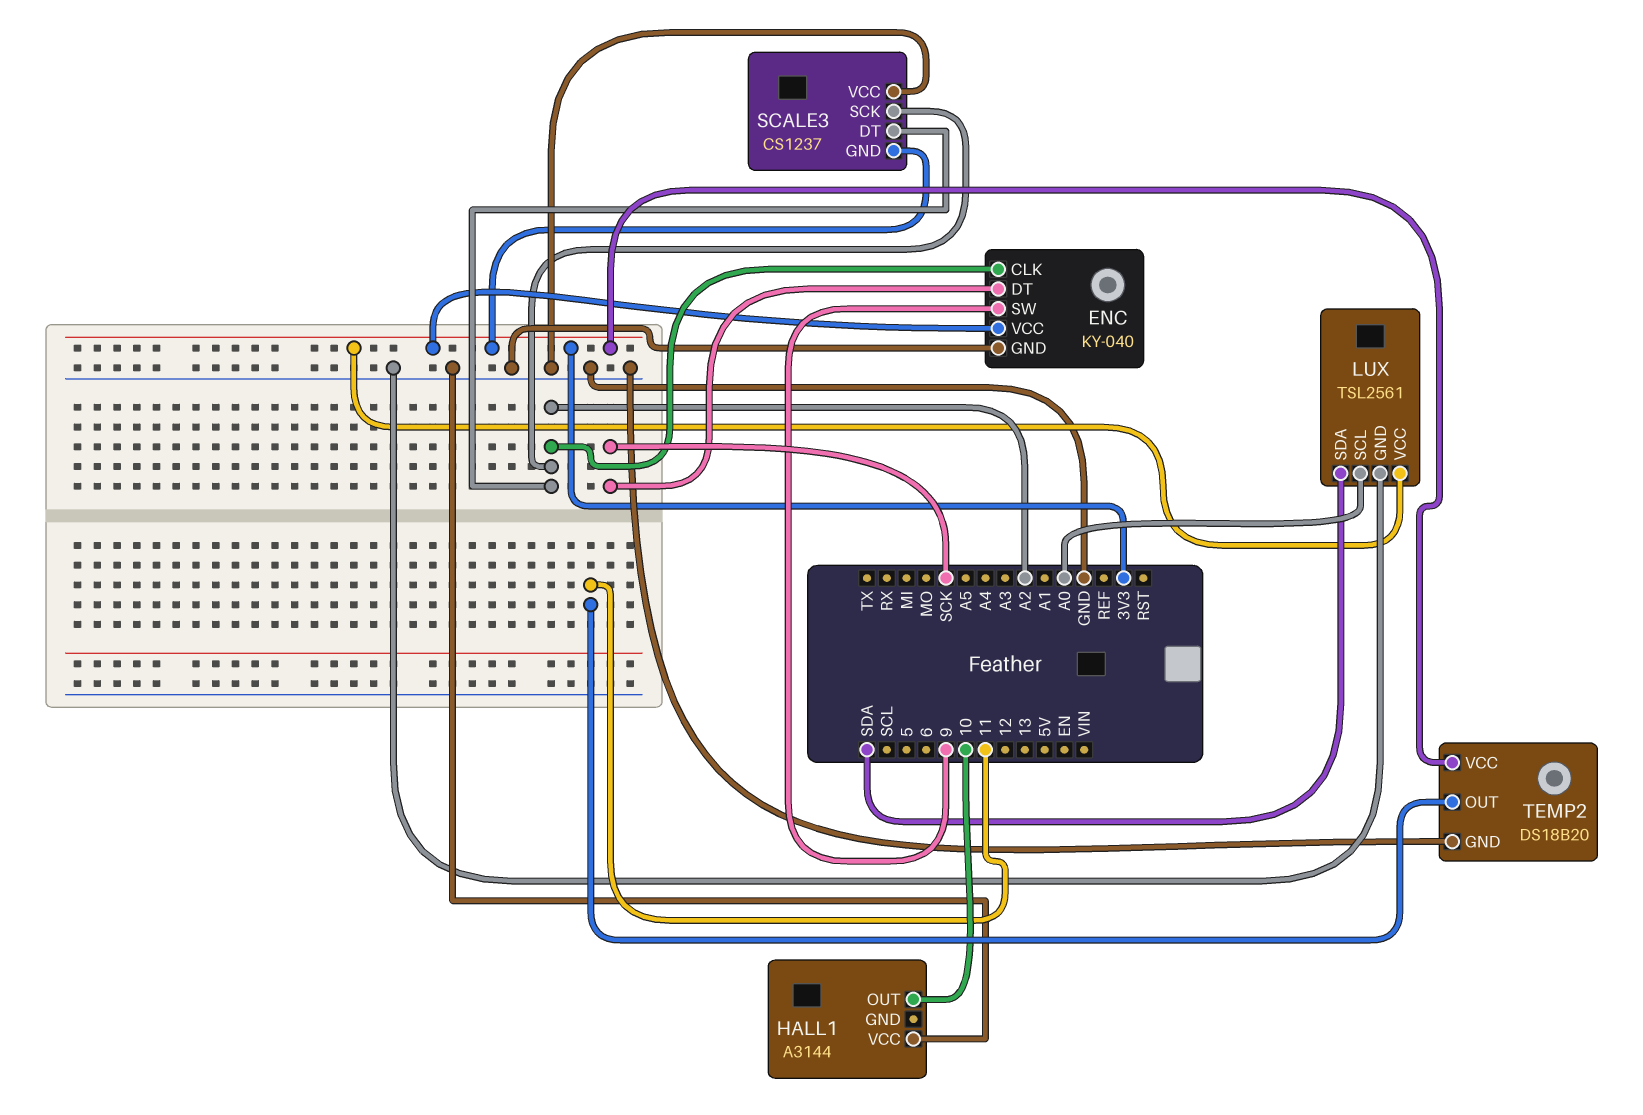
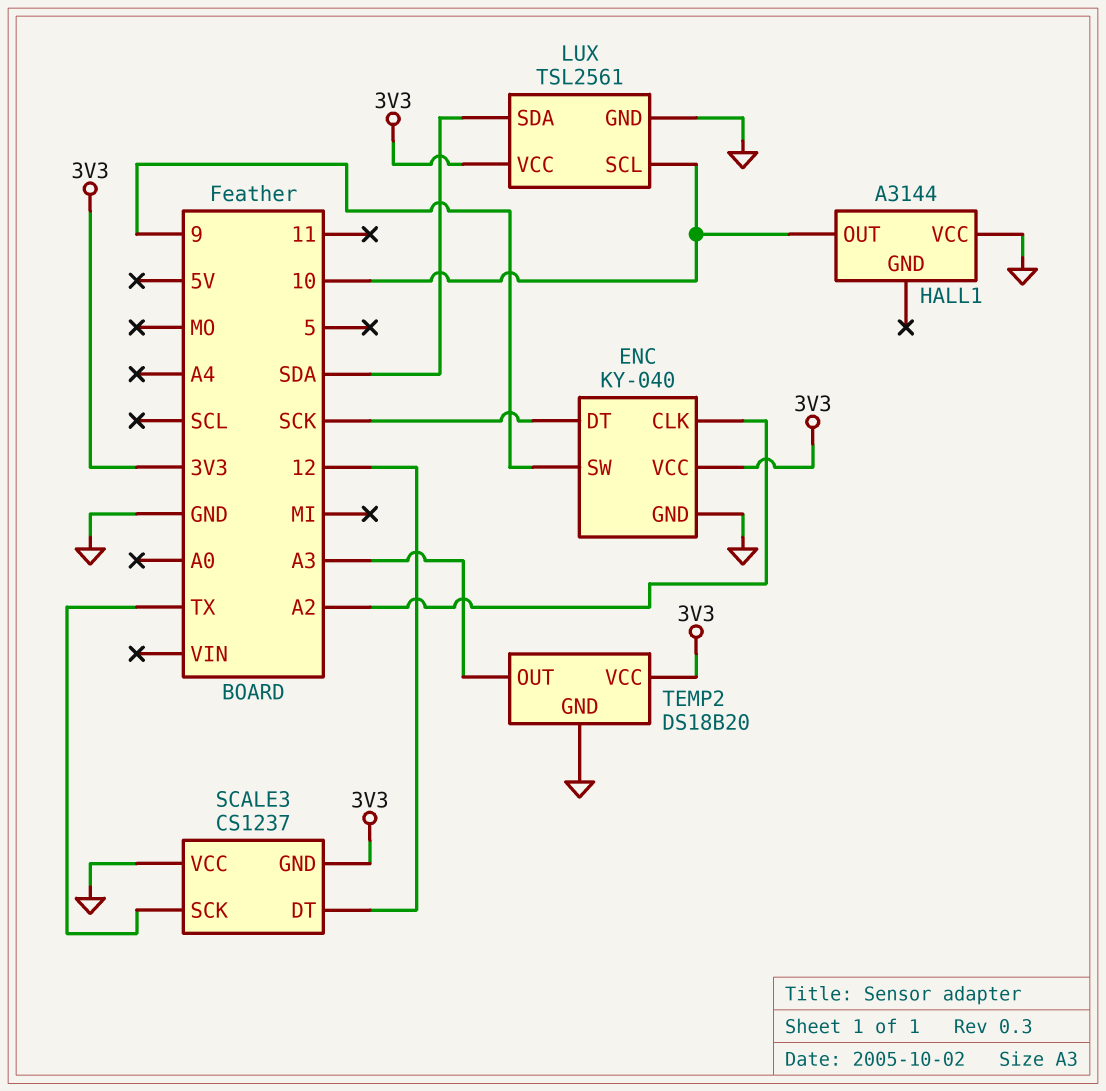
LUX pin SCL: A0 -> 10
SCALE3 pin DT: A2 -> 12
SCALE3 pin SCK: A2 -> TX
TEMP2 pin OUT: 11 -> A3

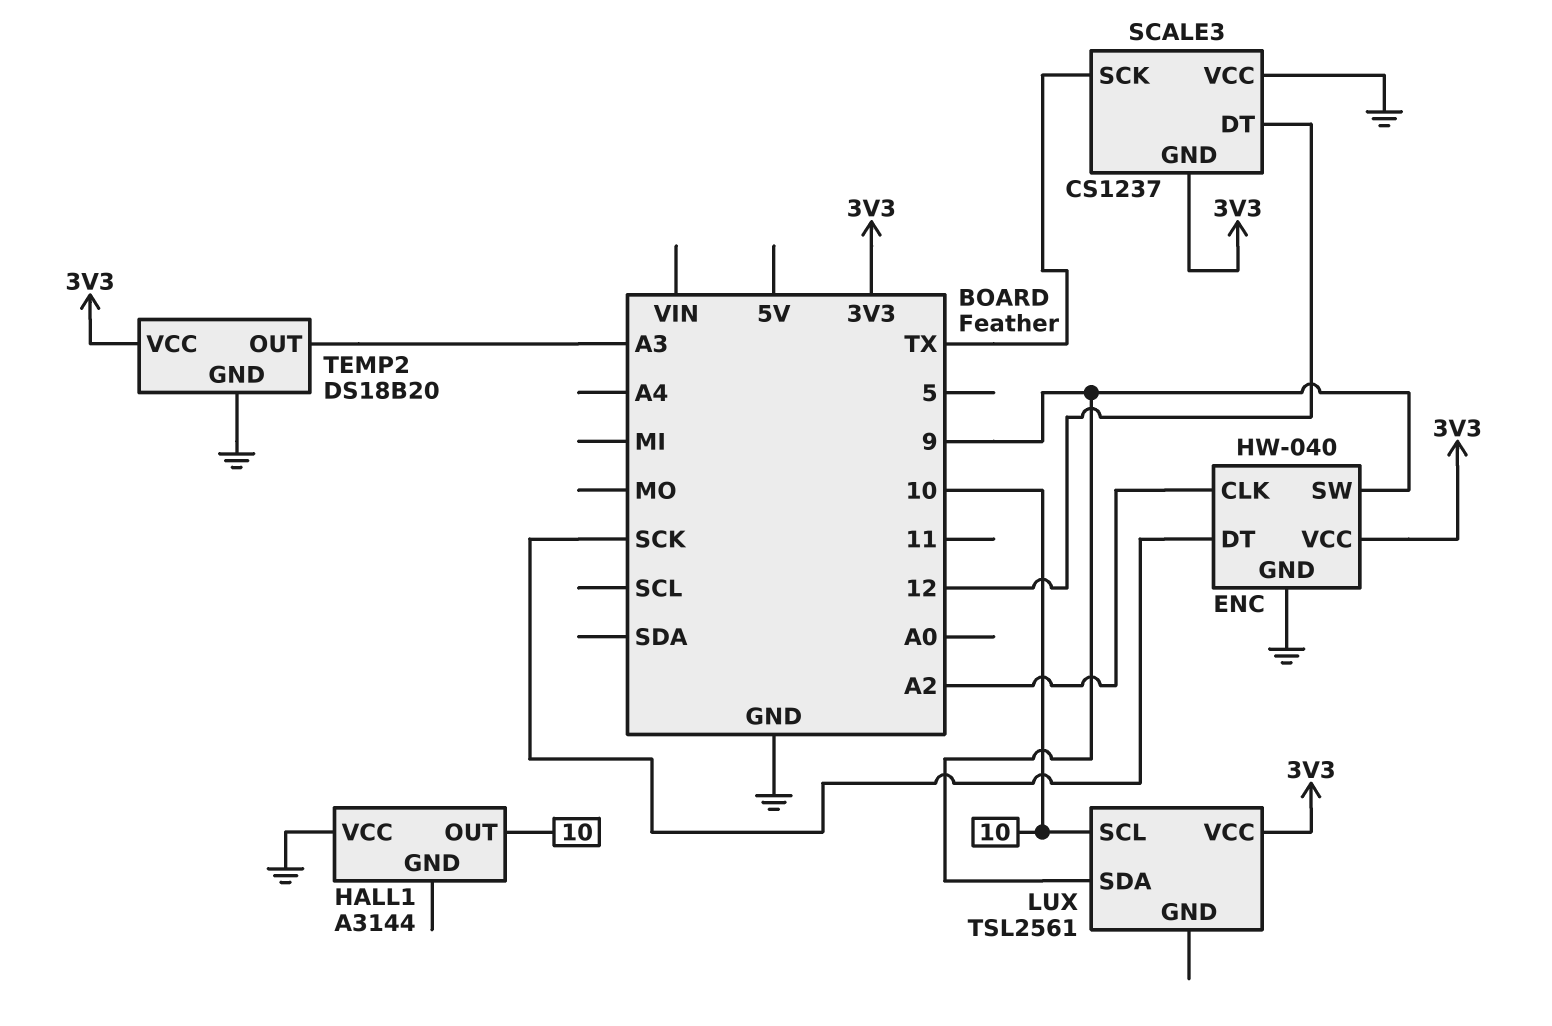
ENC: KY-040 -> HW-040
LUX pin GND: GND -> none
LUX pin SDA: SDA -> 9

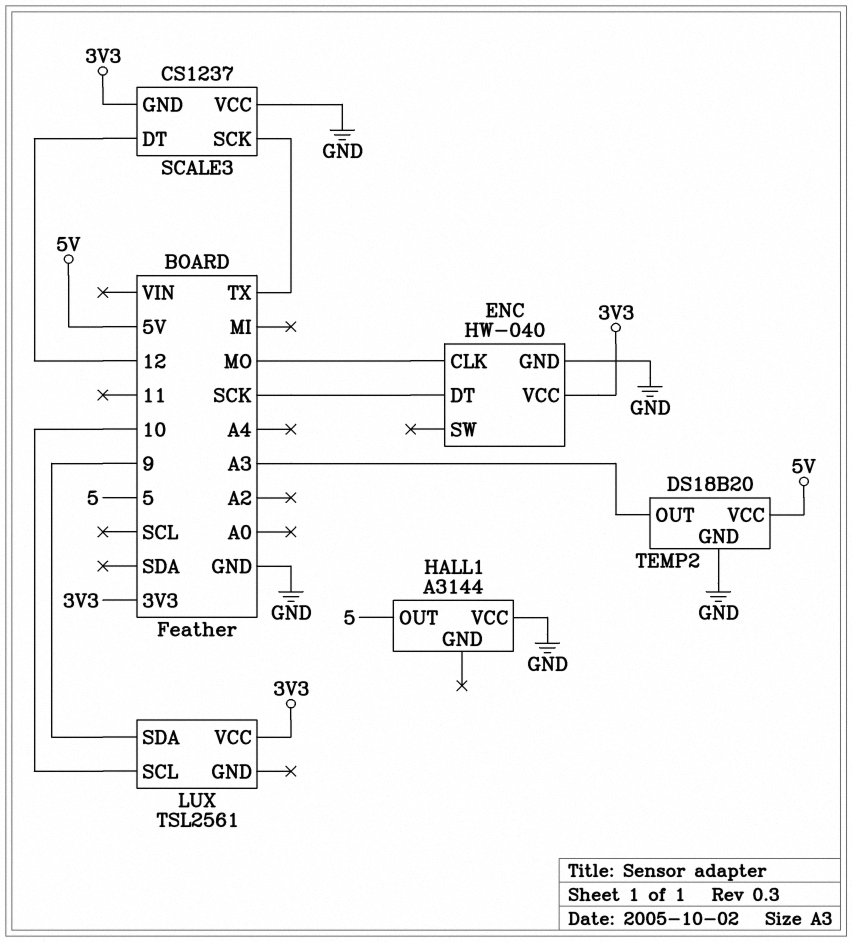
ENC pin CLK: A2 -> MO
ENC pin SW: 9 -> none
HALL1 pin OUT: 10 -> 5
TEMP2 pin VCC: 3V3 -> 5V

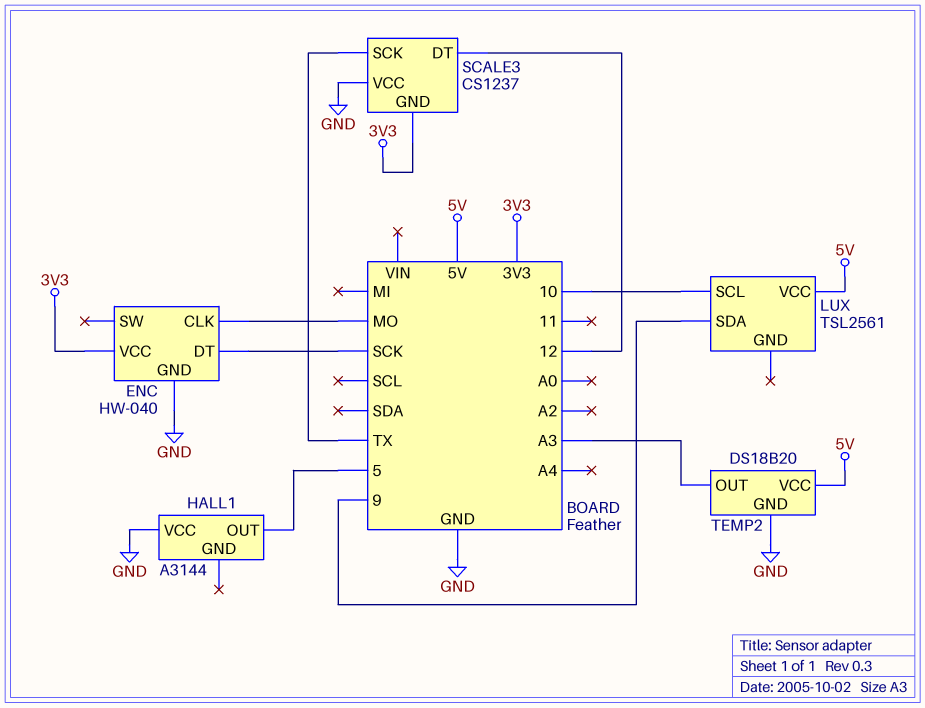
LUX pin VCC: 3V3 -> 5V

